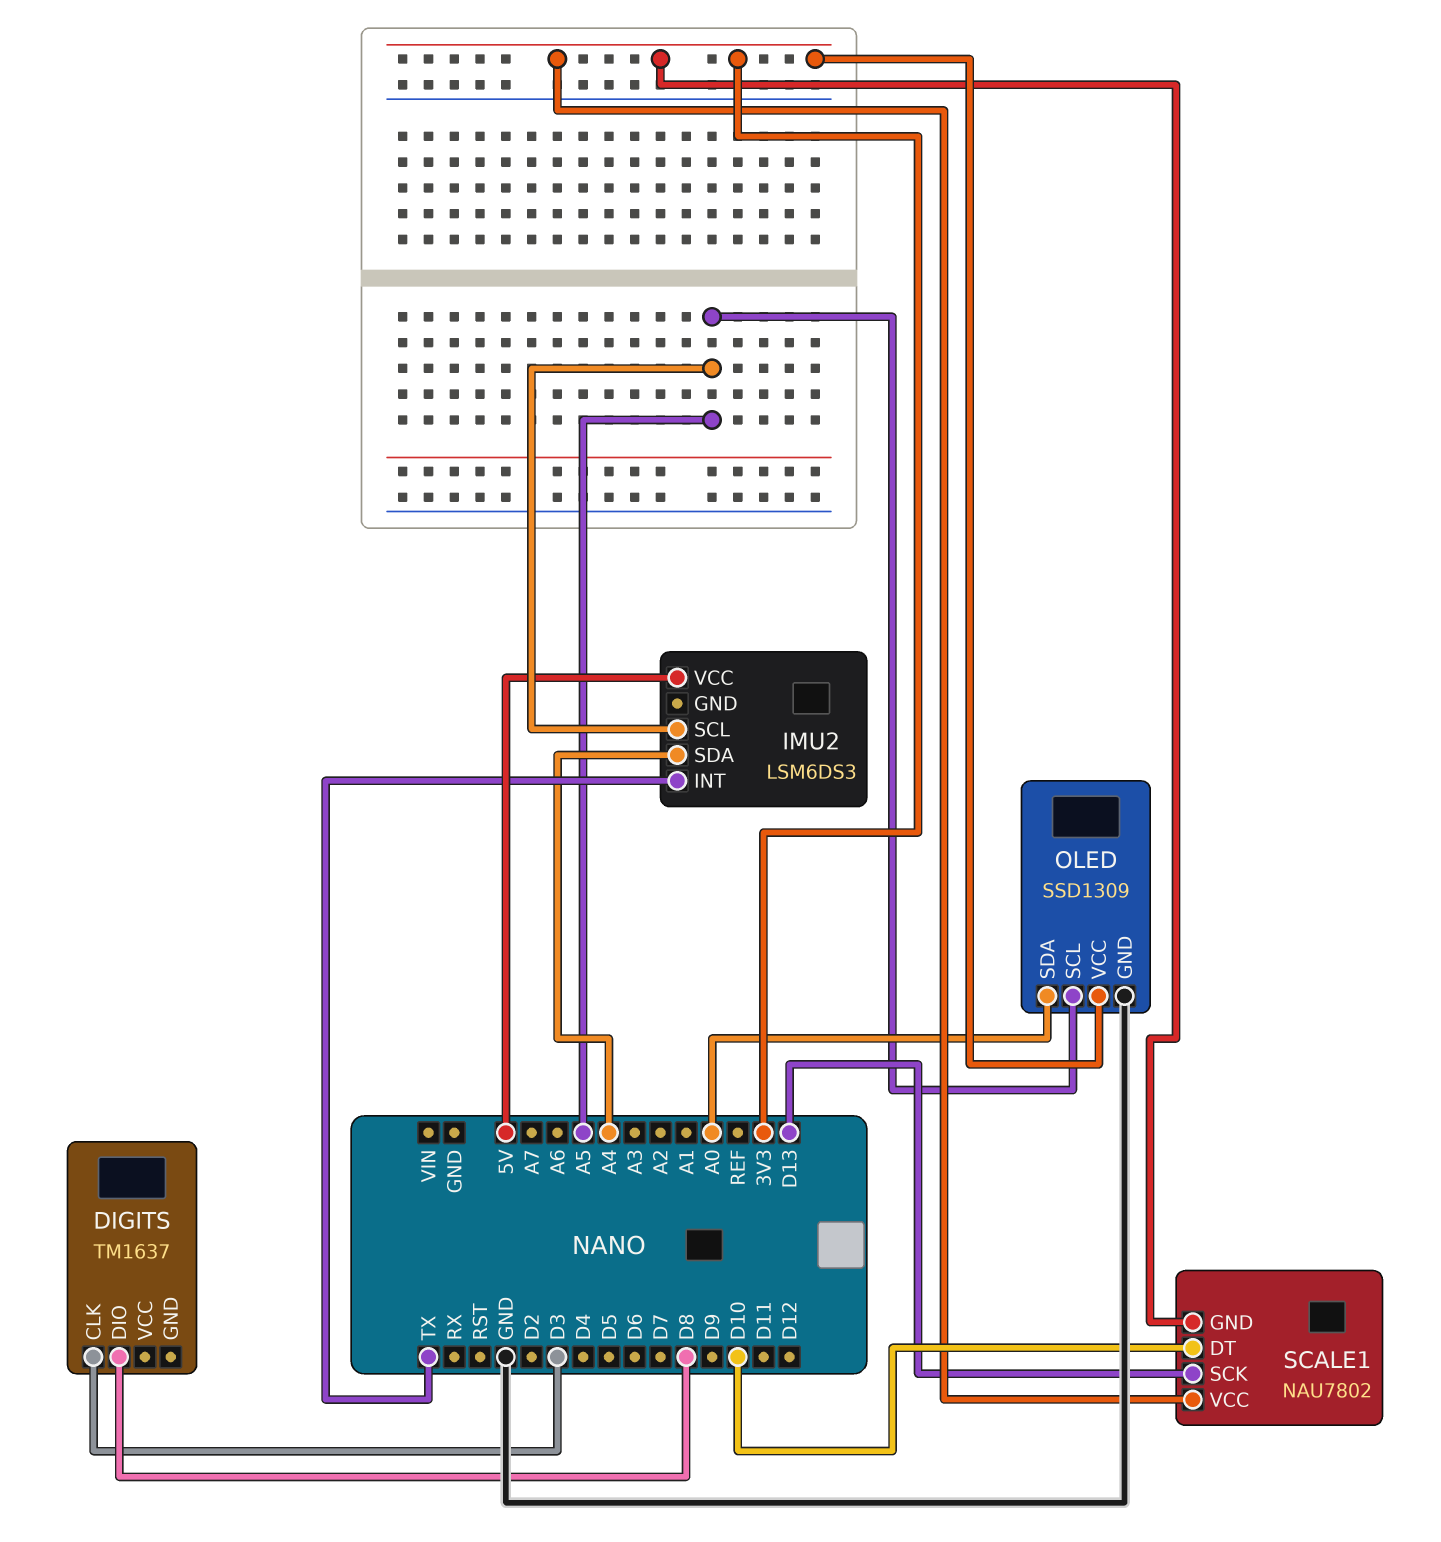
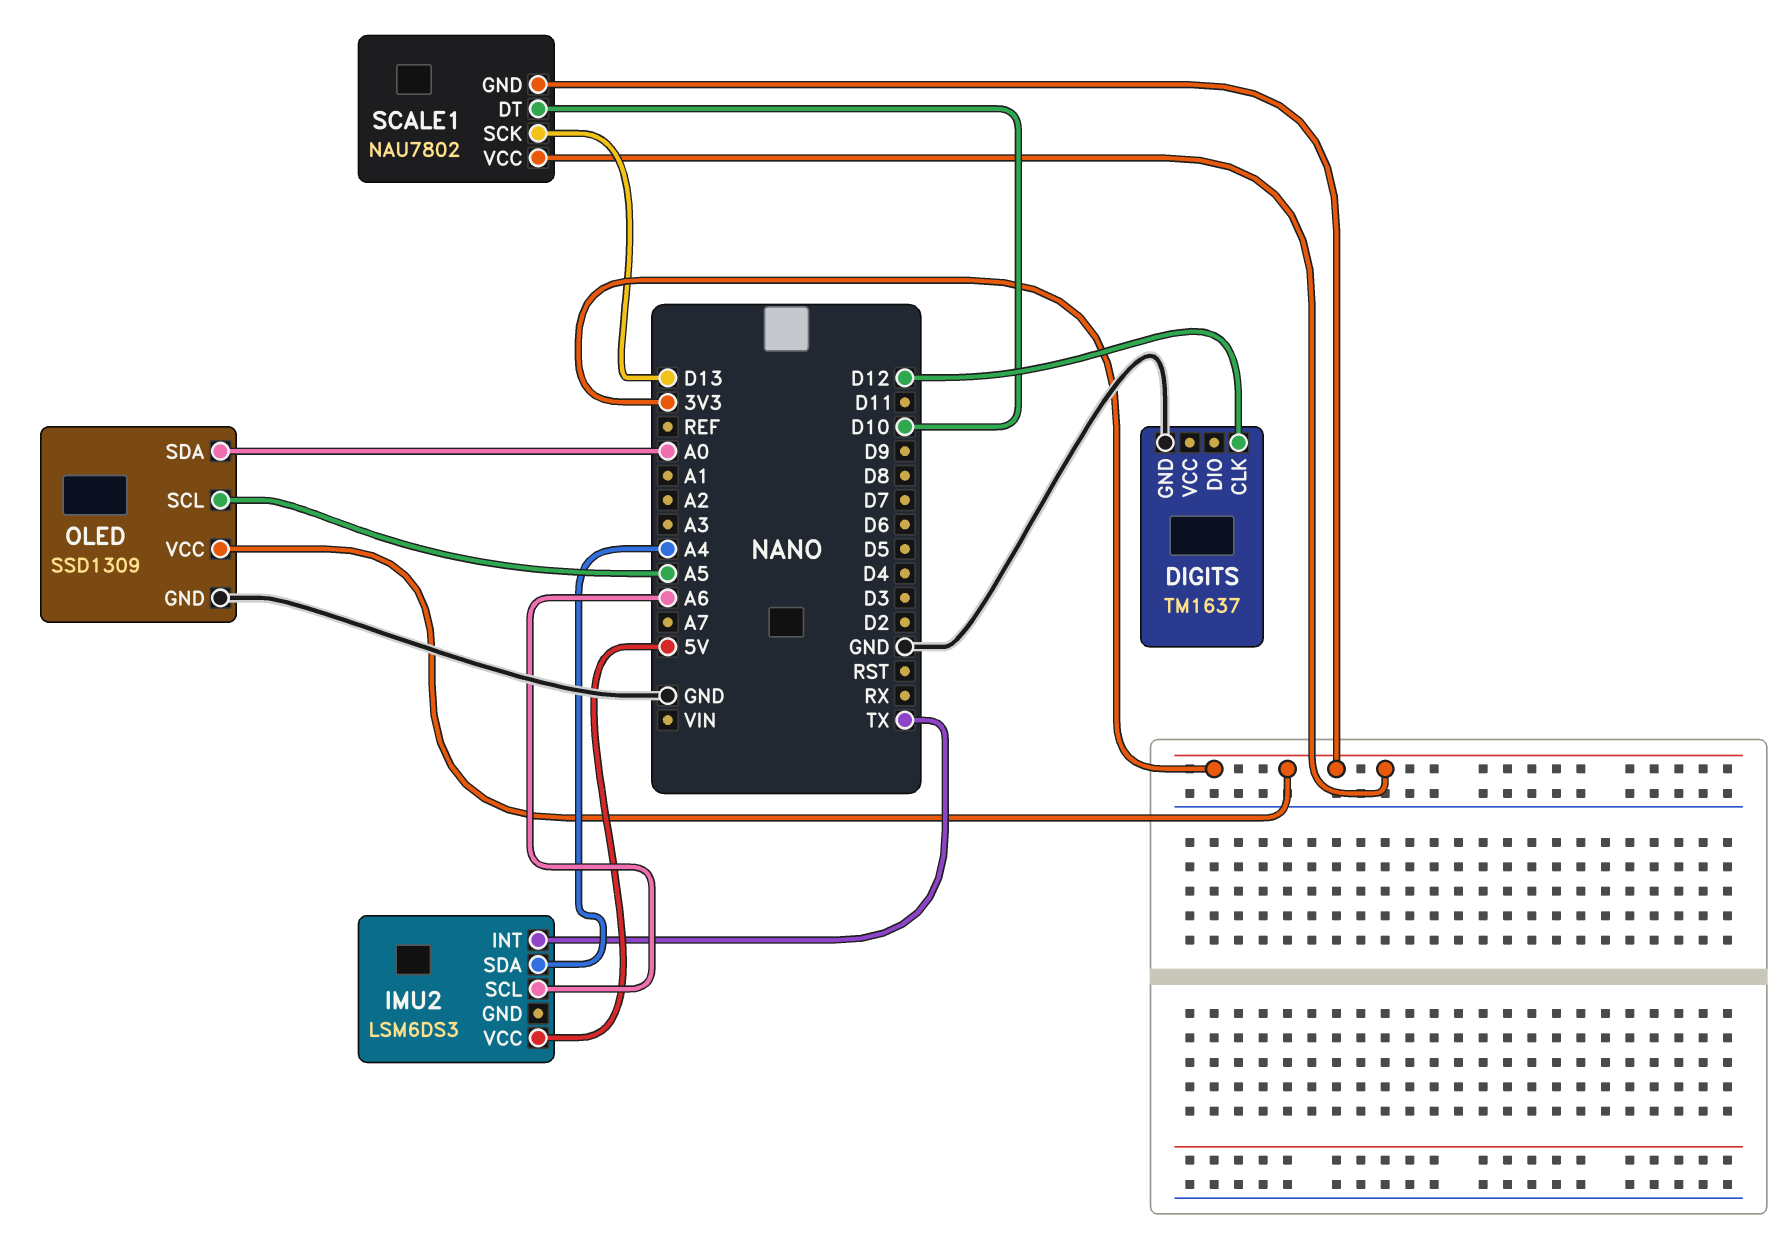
DIGITS pin CLK: D3 -> D12
DIGITS pin DIO: D8 -> none
DIGITS pin GND: none -> GND
IMU2 pin SCL: A5 -> A6

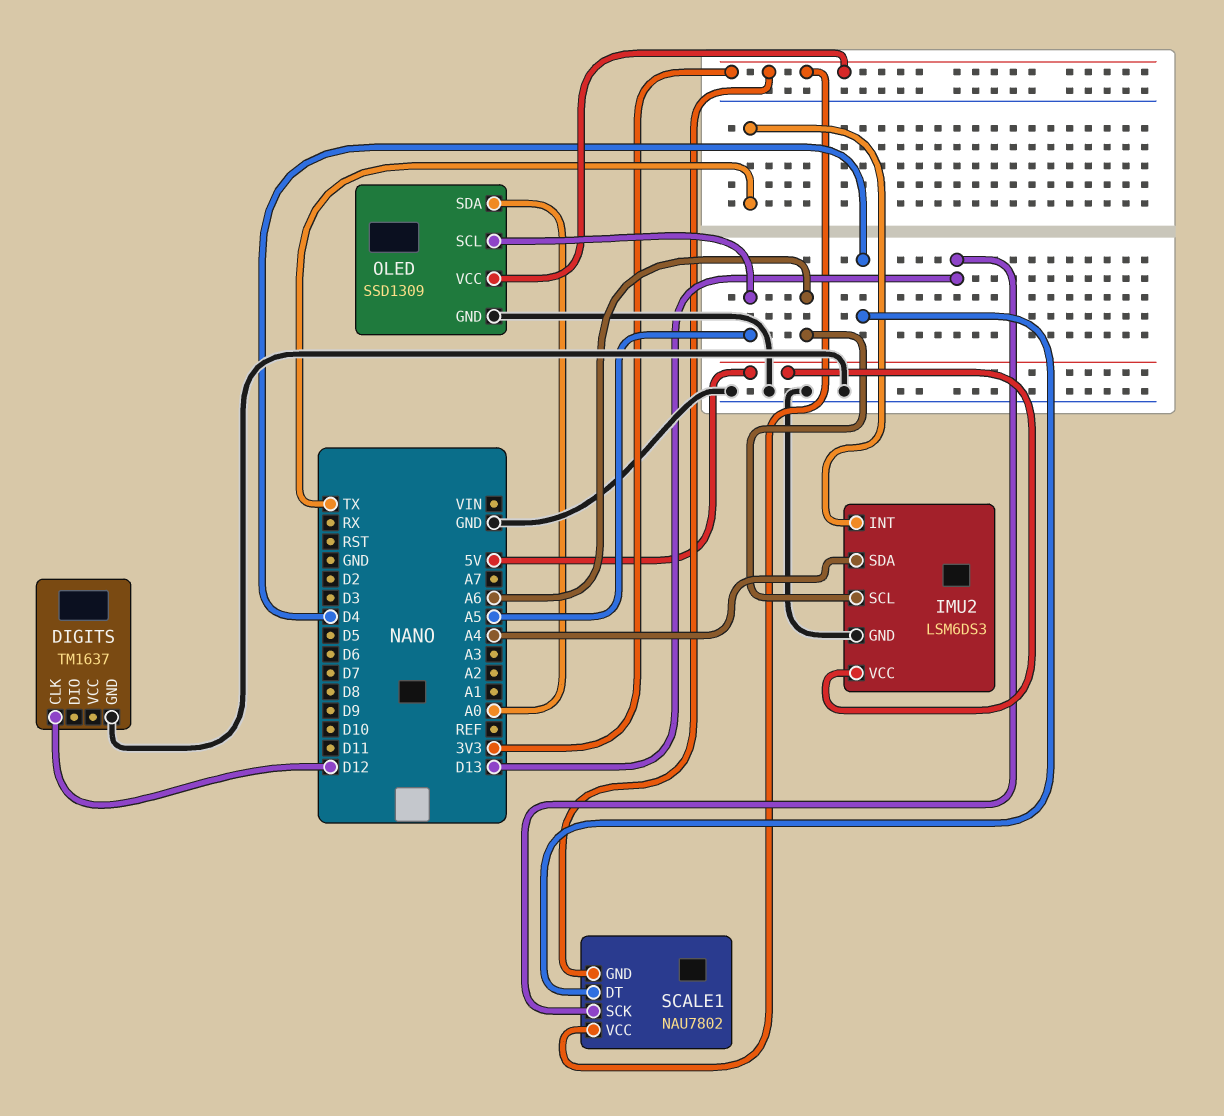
IMU2 pin GND: none -> GND
SCALE1 pin DT: D10 -> D4

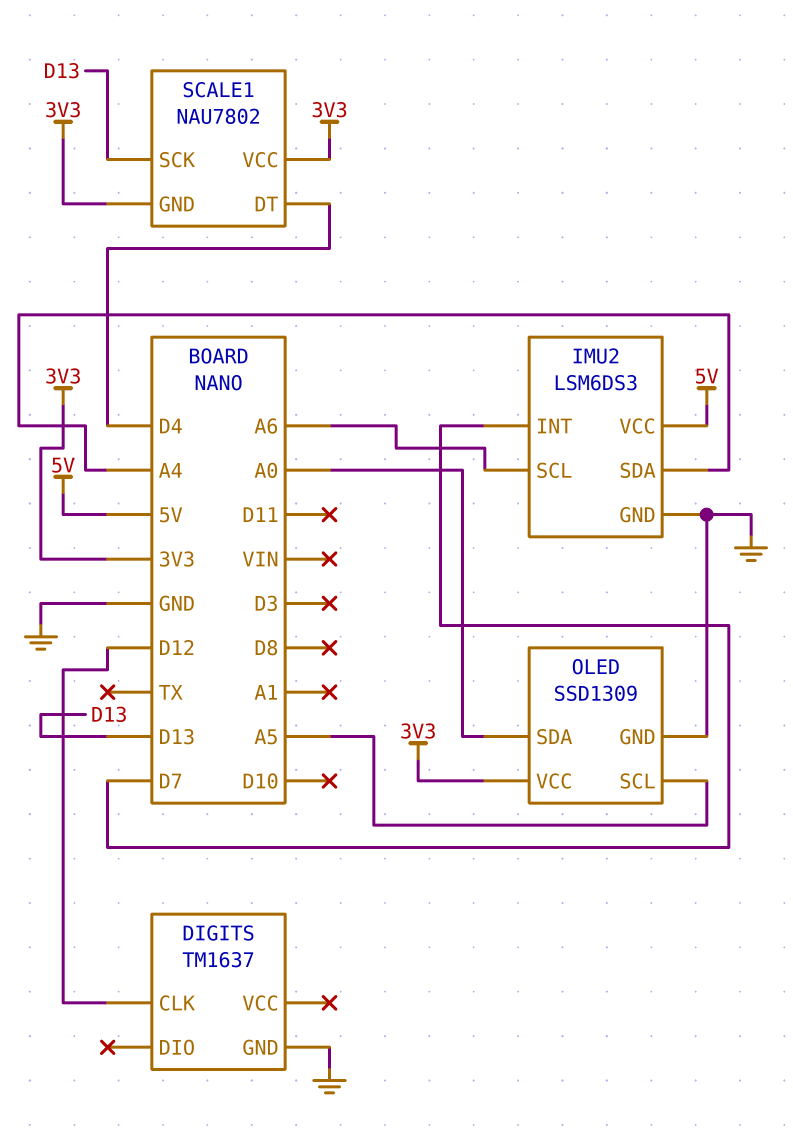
IMU2 pin INT: TX -> D7

